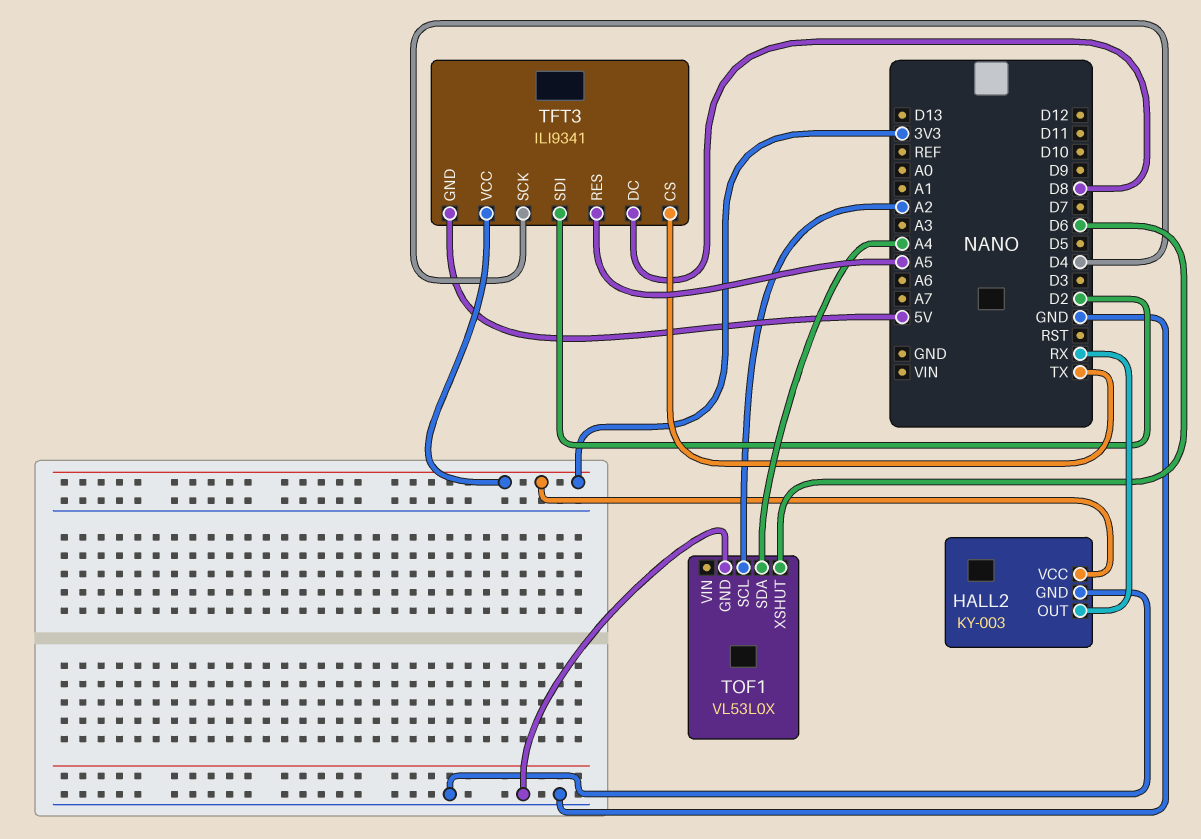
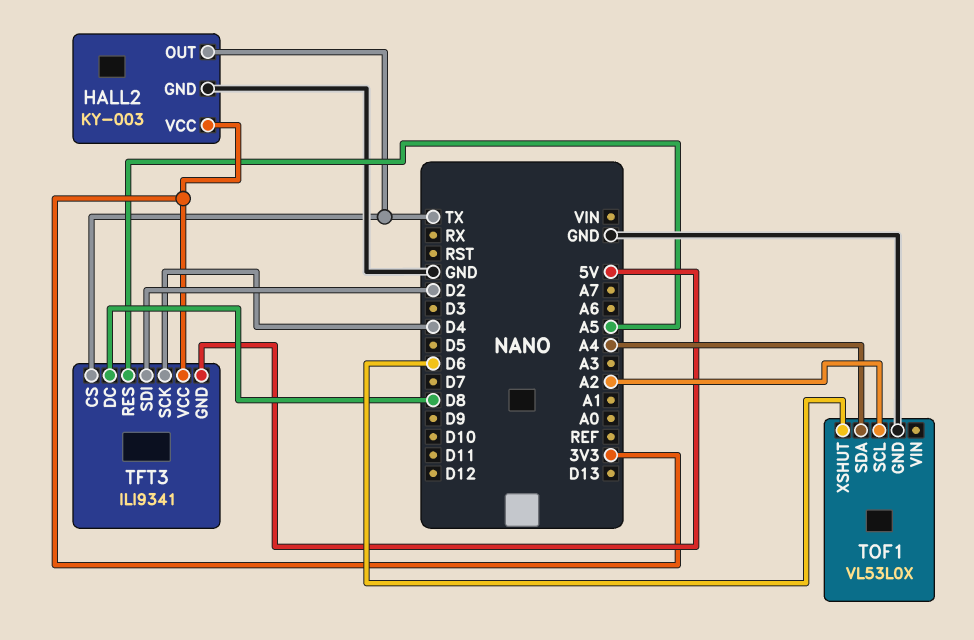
HALL2 pin OUT: RX -> TX

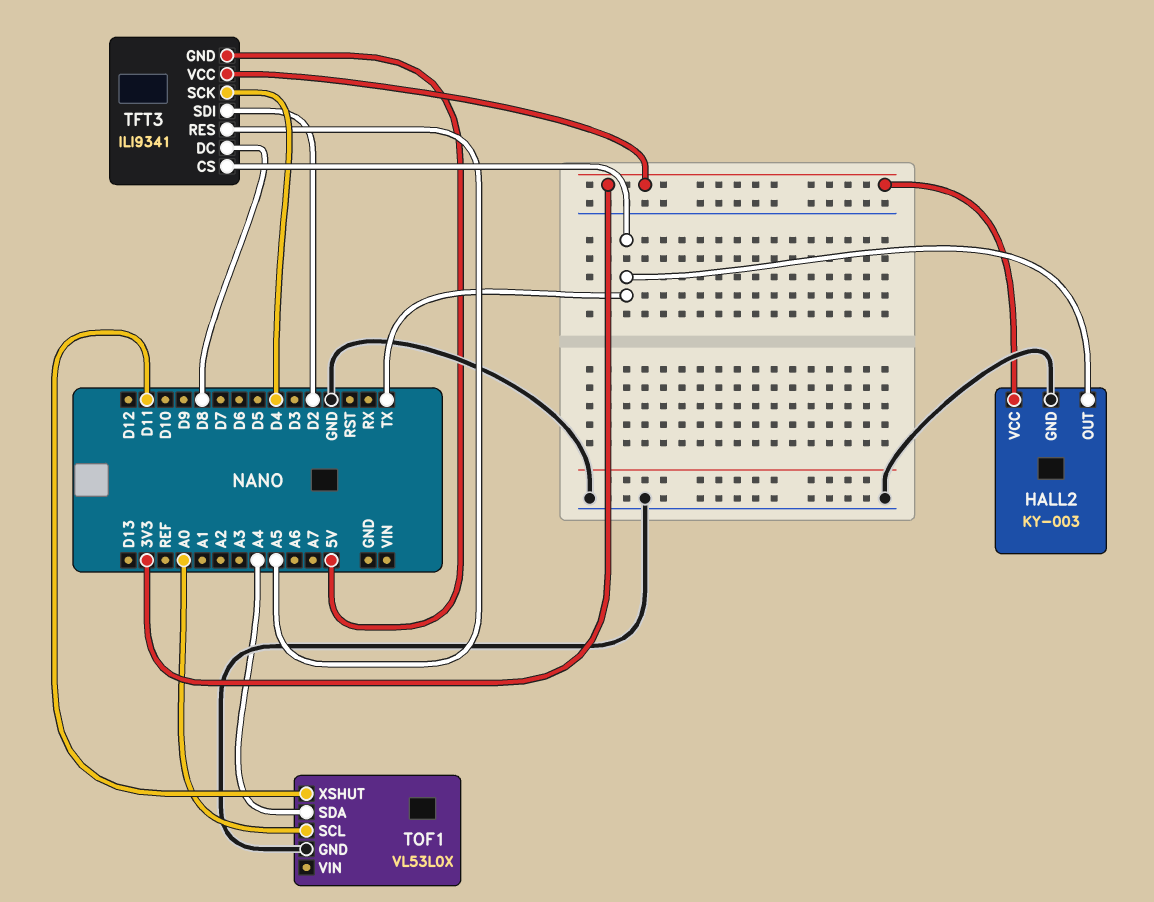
TOF1 pin SCL: A2 -> A0
TOF1 pin XSHUT: D6 -> D11

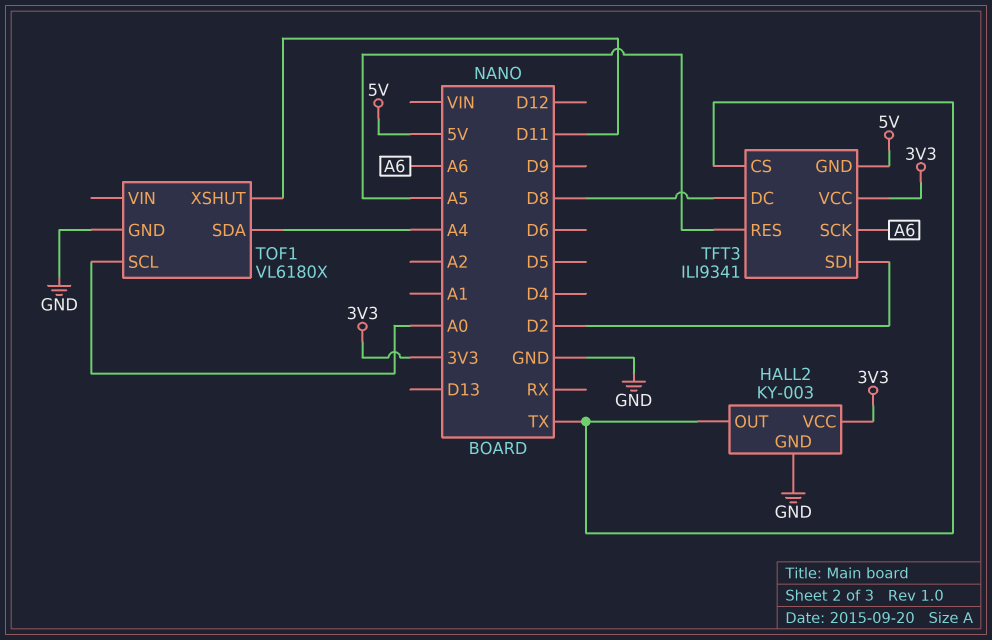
TFT3 pin SCK: D4 -> A6
TOF1: VL53L0X -> VL6180X

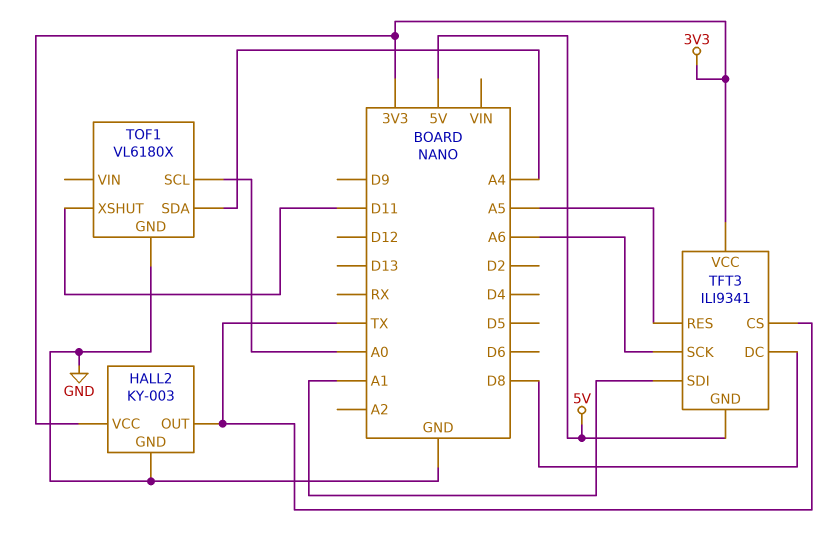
TFT3 pin SDI: D2 -> A1

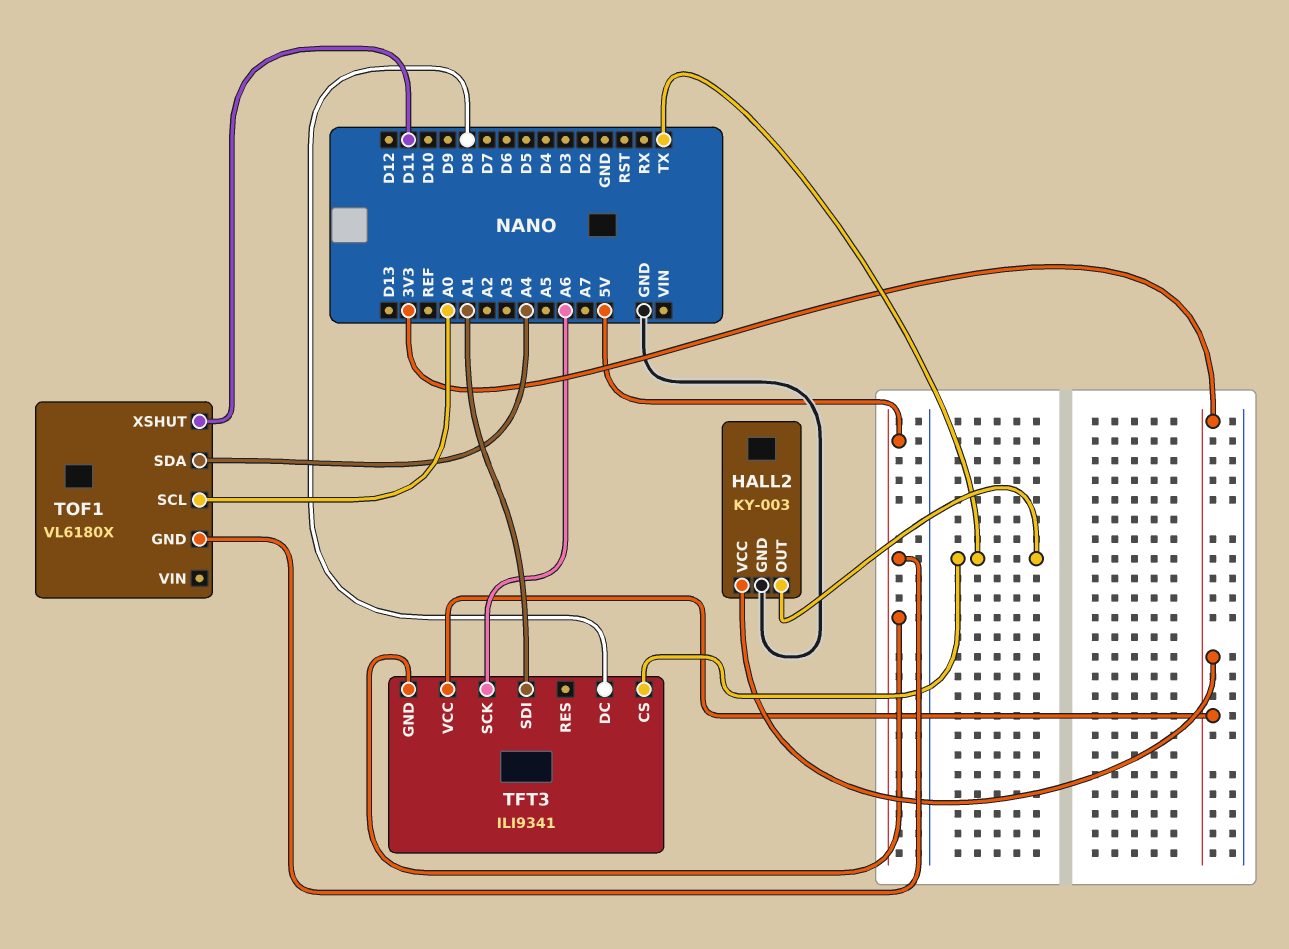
TFT3 pin RES: A5 -> none
TOF1 pin GND: GND -> 5V

